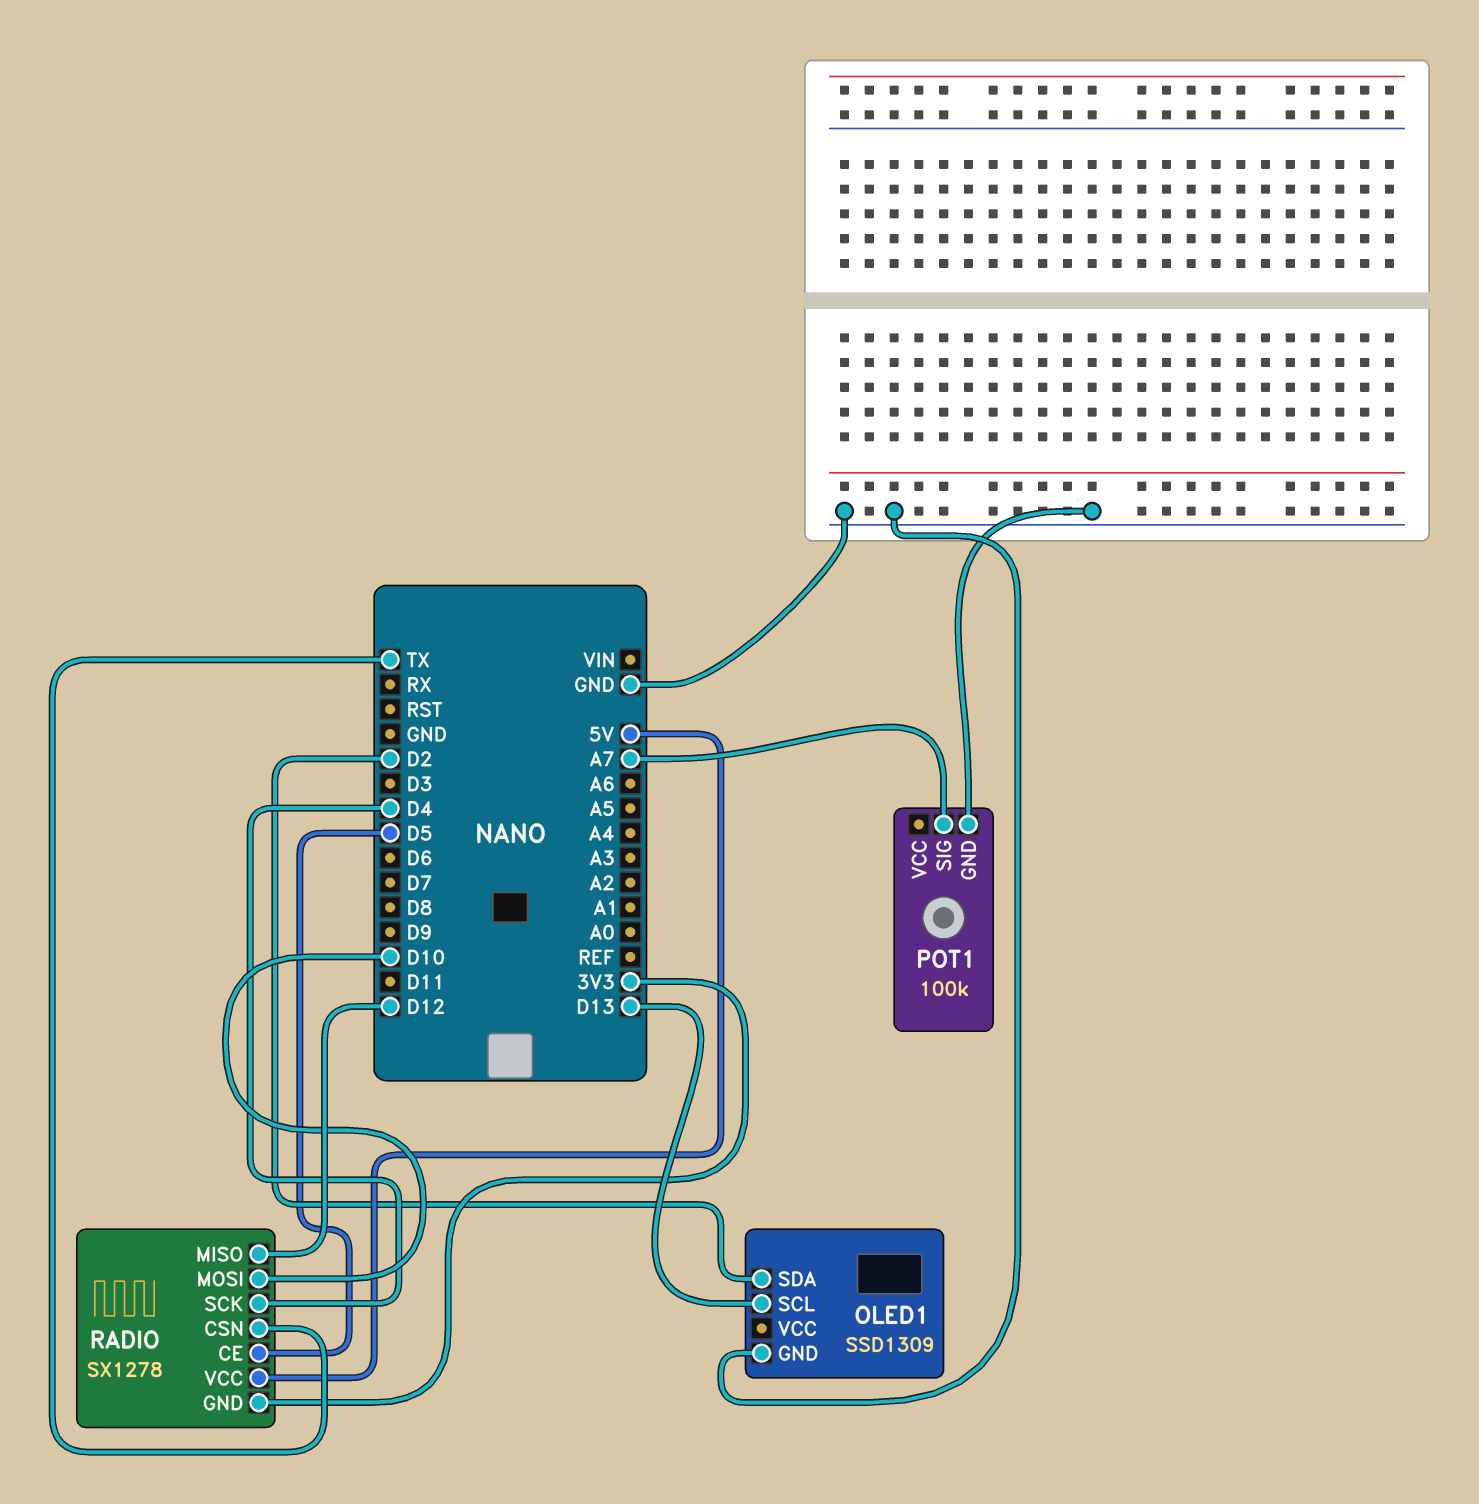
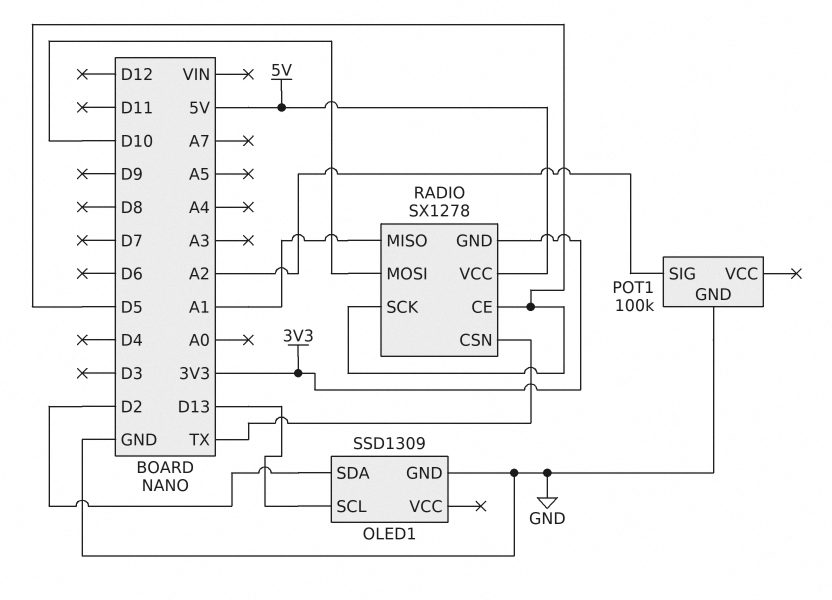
POT1 pin SIG: A7 -> A2
RADIO pin MISO: D12 -> A1
RADIO pin SCK: D4 -> D5

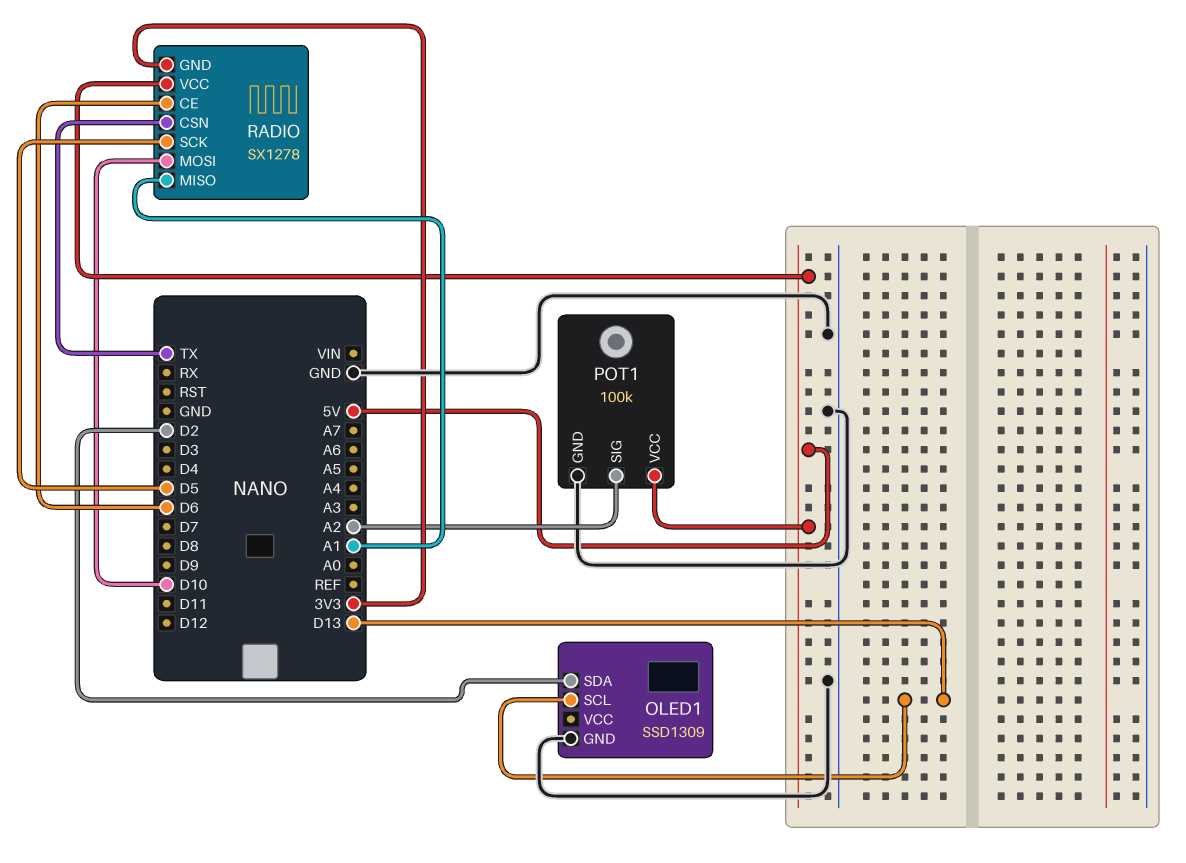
POT1 pin VCC: none -> 5V
RADIO pin CE: D5 -> D6

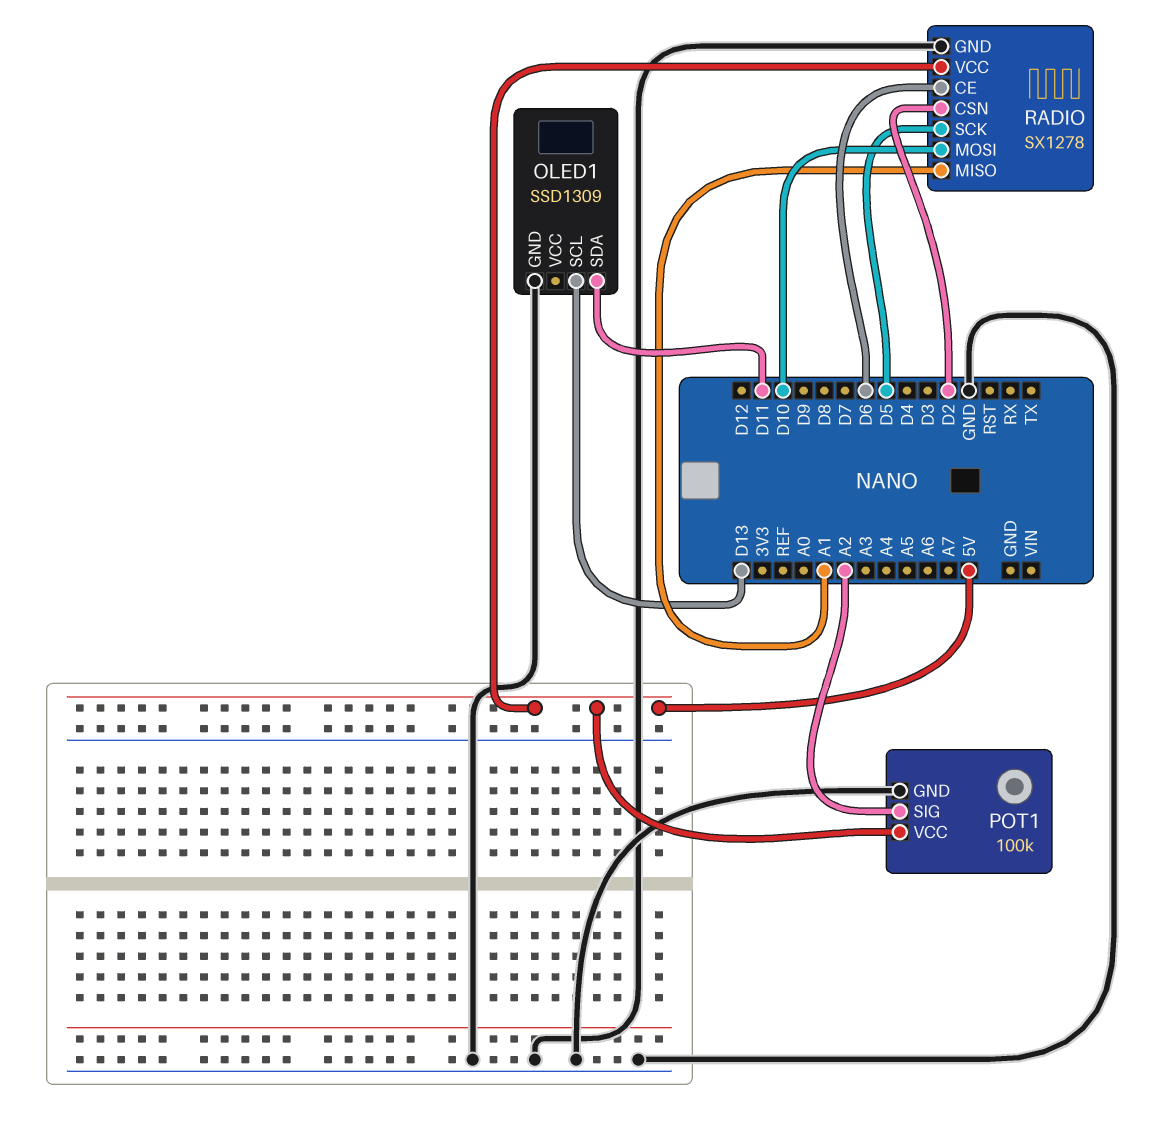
OLED1 pin SDA: D2 -> D11
RADIO pin CSN: TX -> D2
RADIO pin GND: 3V3 -> GND

